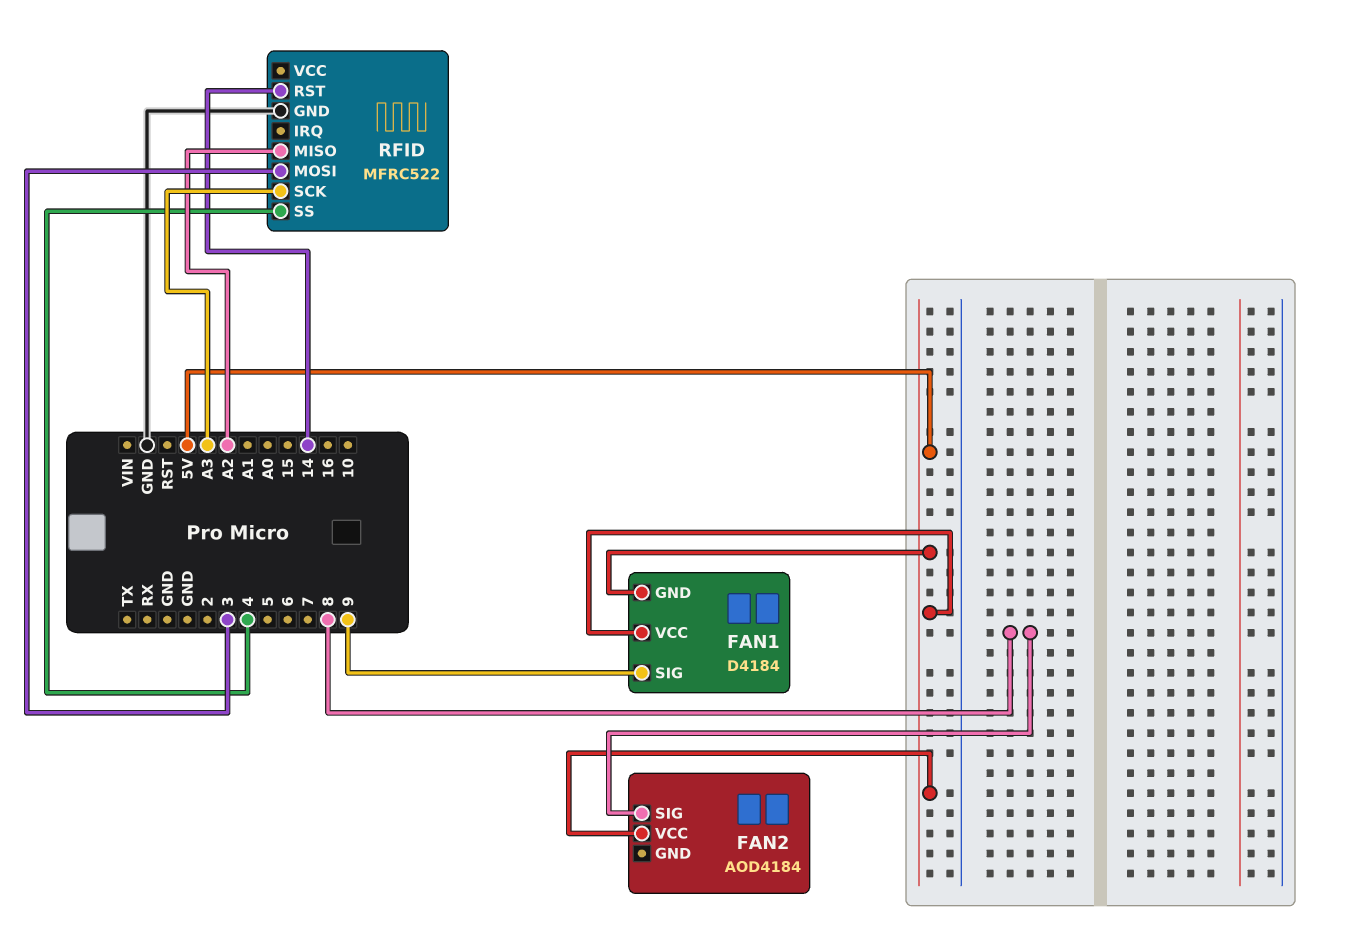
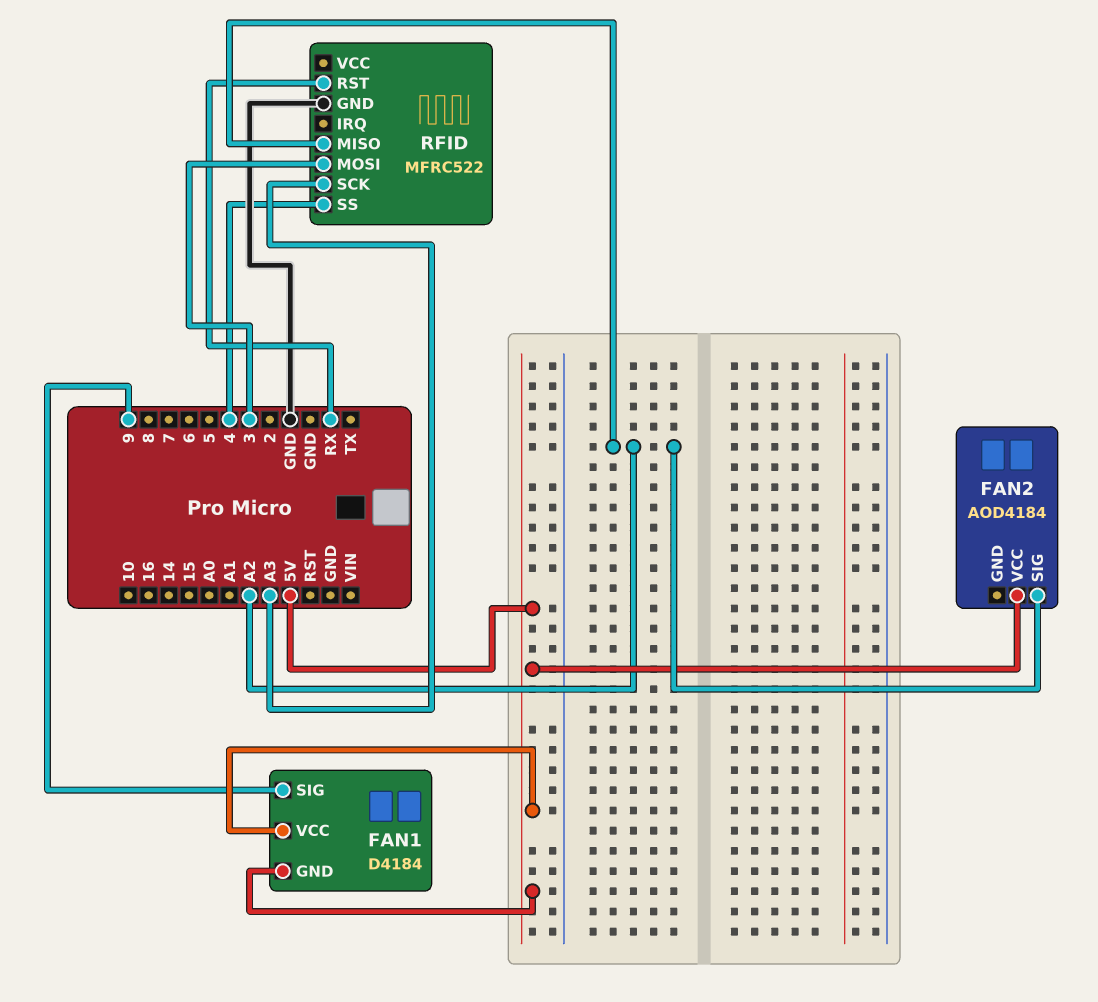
FAN2 pin SIG: 8 -> A2
RFID pin RST: 14 -> RX

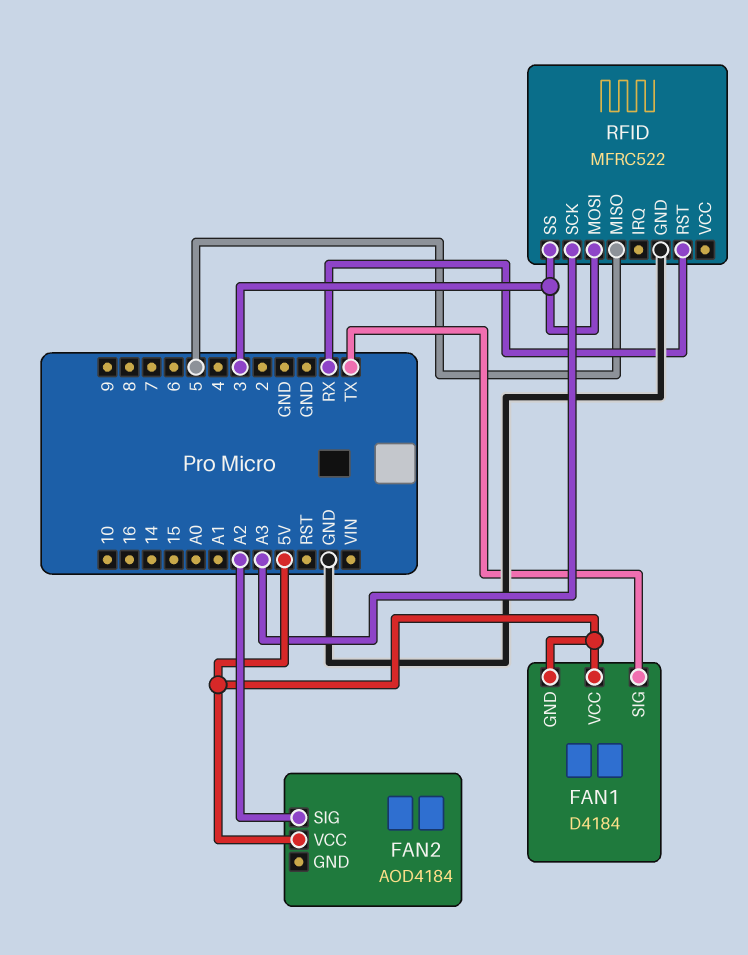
FAN1 pin SIG: 9 -> TX
RFID pin MISO: A2 -> 5
RFID pin SS: 4 -> 3

